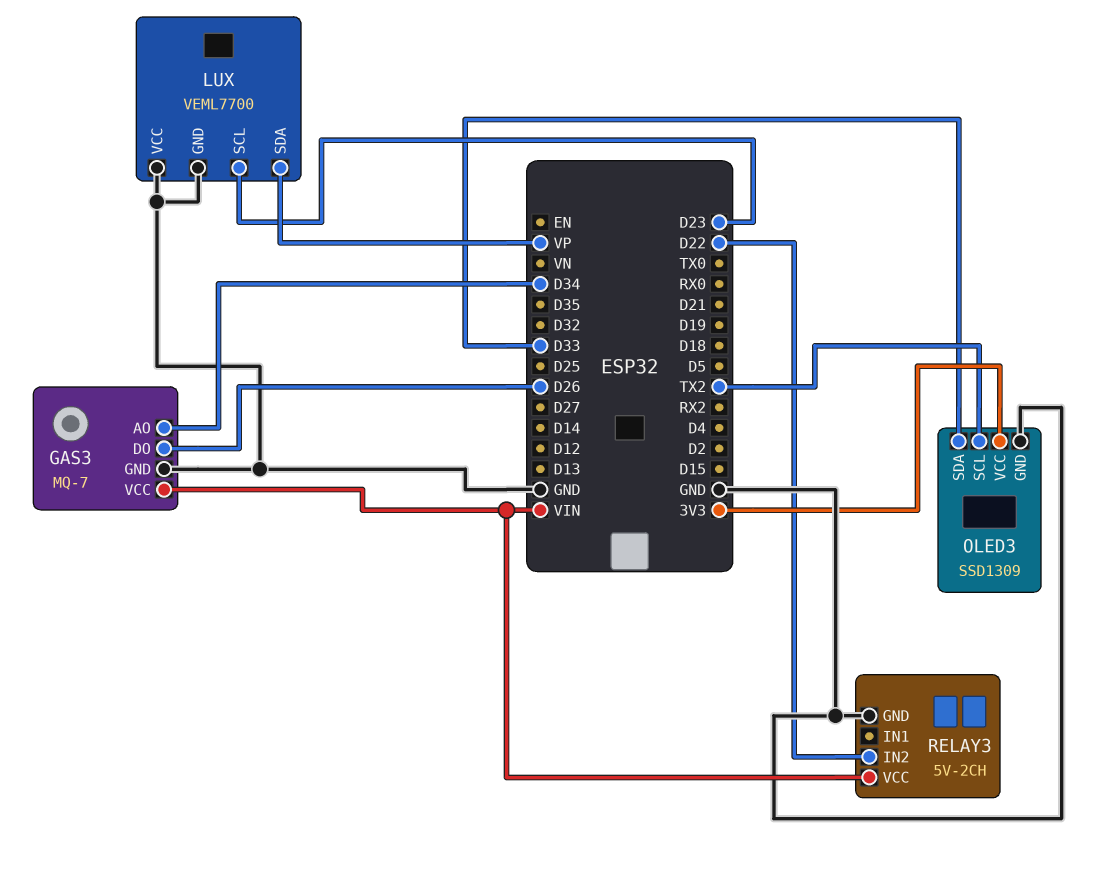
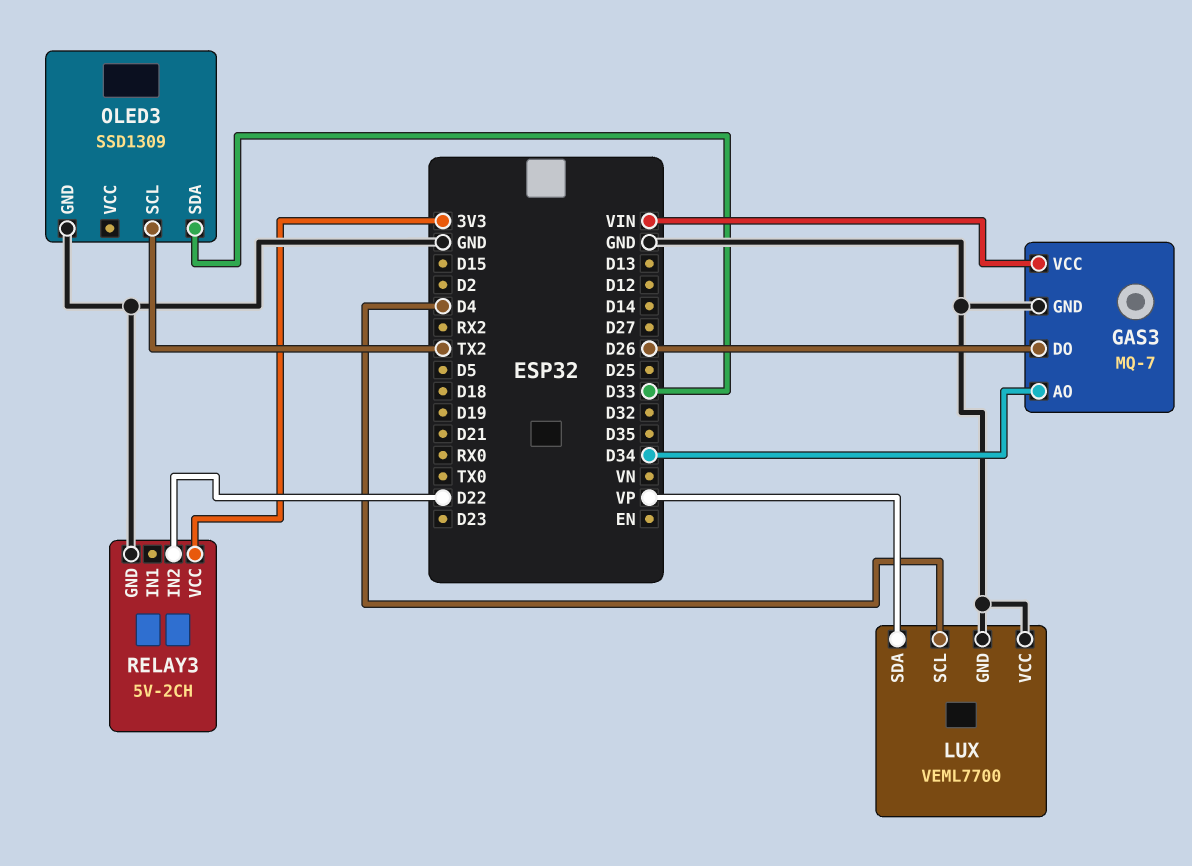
LUX pin SCL: D23 -> D4
OLED3 pin VCC: 3V3 -> none
RELAY3 pin VCC: VIN -> 3V3

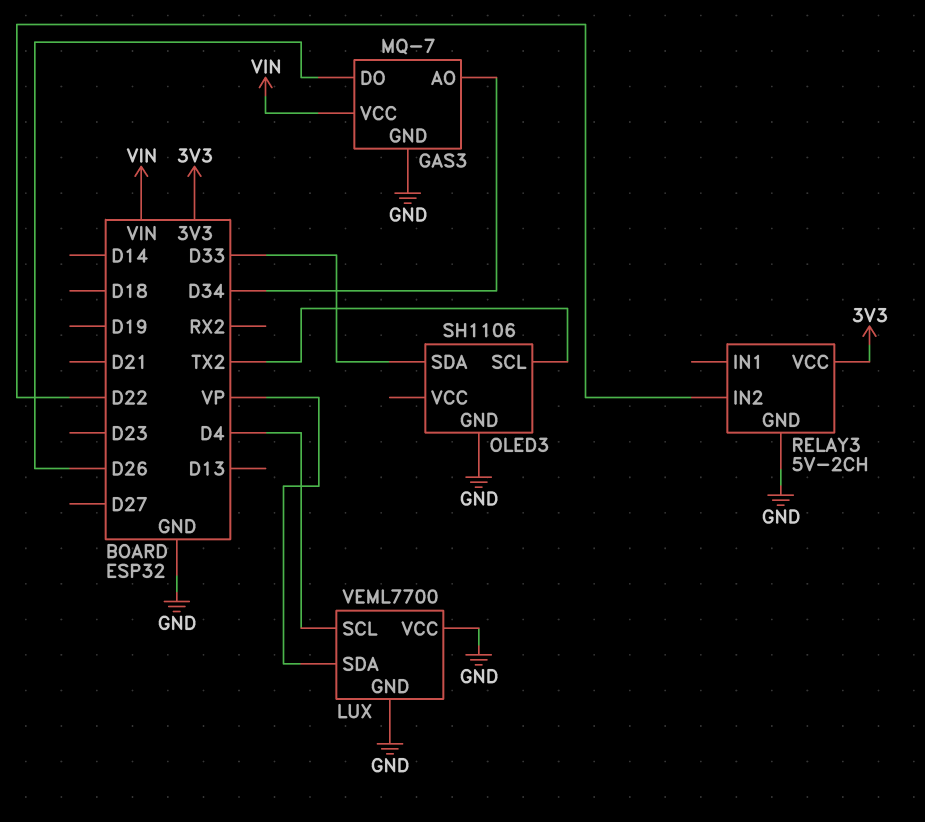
OLED3: SSD1309 -> SH1106

